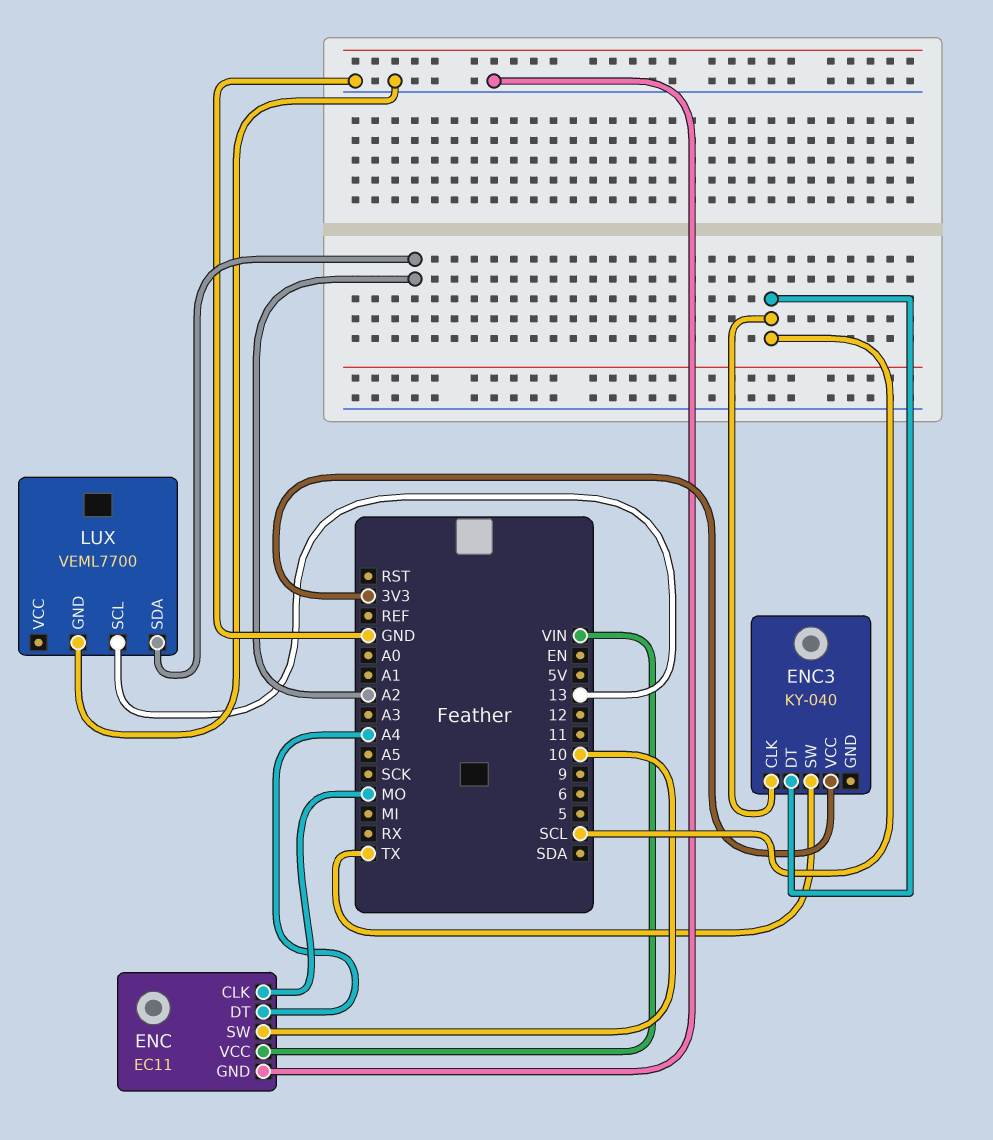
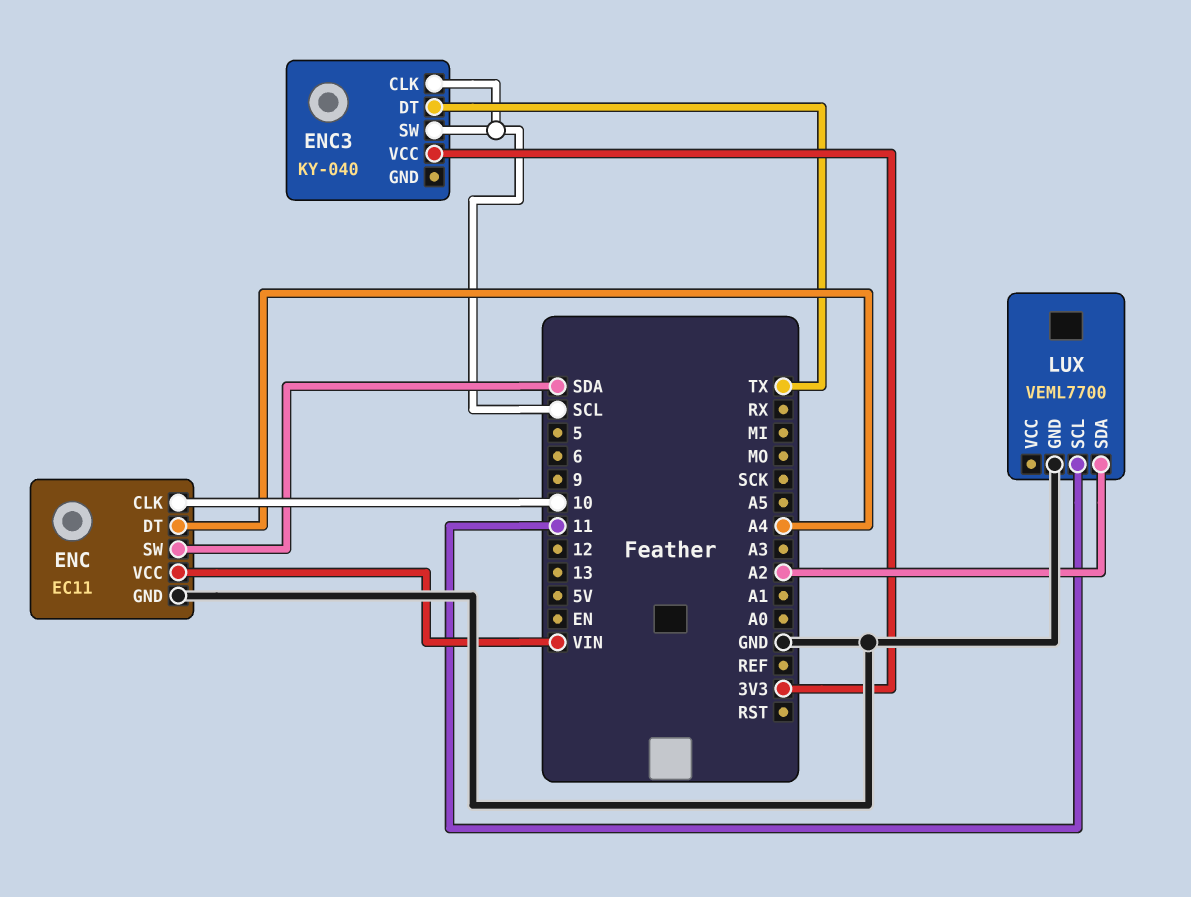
ENC pin CLK: MO -> 10
ENC pin SW: 10 -> SDA
ENC3 pin DT: SCL -> TX
ENC3 pin SW: TX -> SCL
LUX pin SCL: 13 -> 11

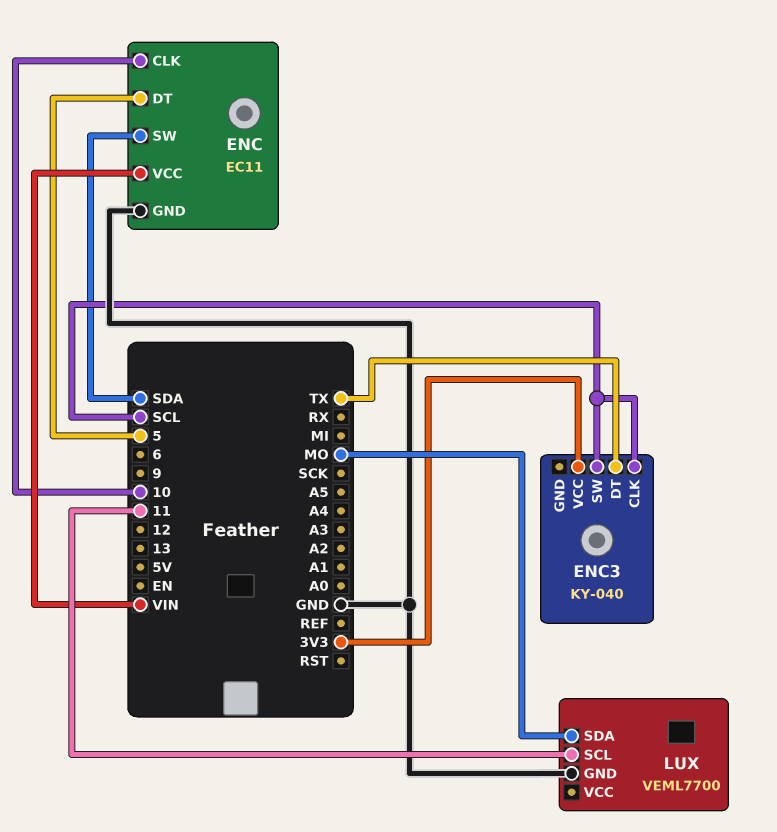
ENC pin DT: A4 -> 5
LUX pin SDA: A2 -> MO

